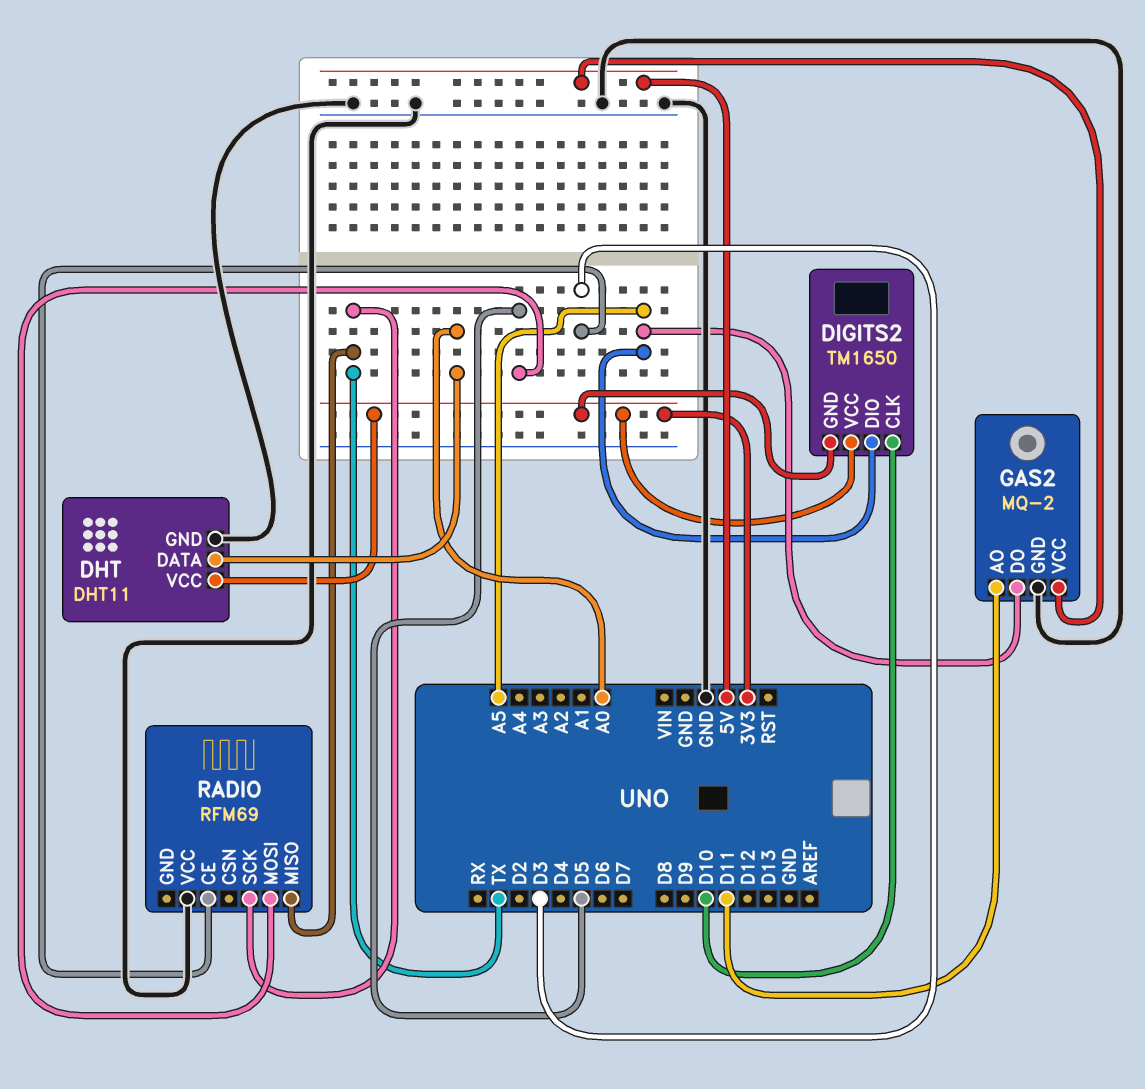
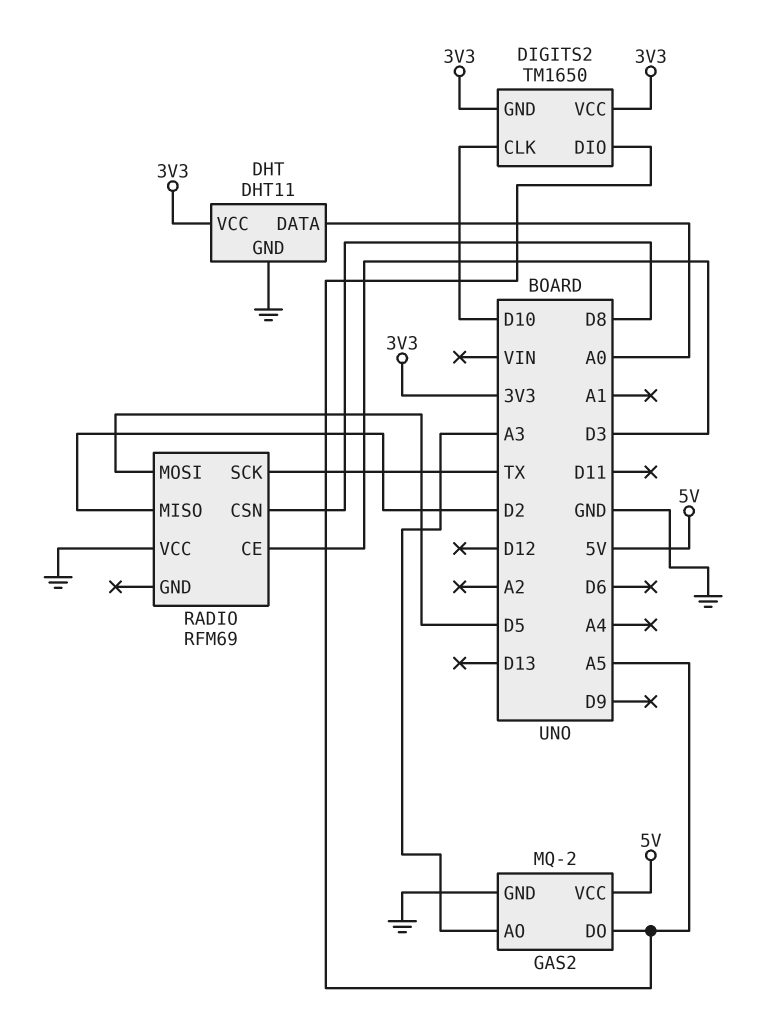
GAS2 pin AO: D11 -> A3
RADIO pin CSN: none -> D8
RADIO pin MISO: TX -> D2

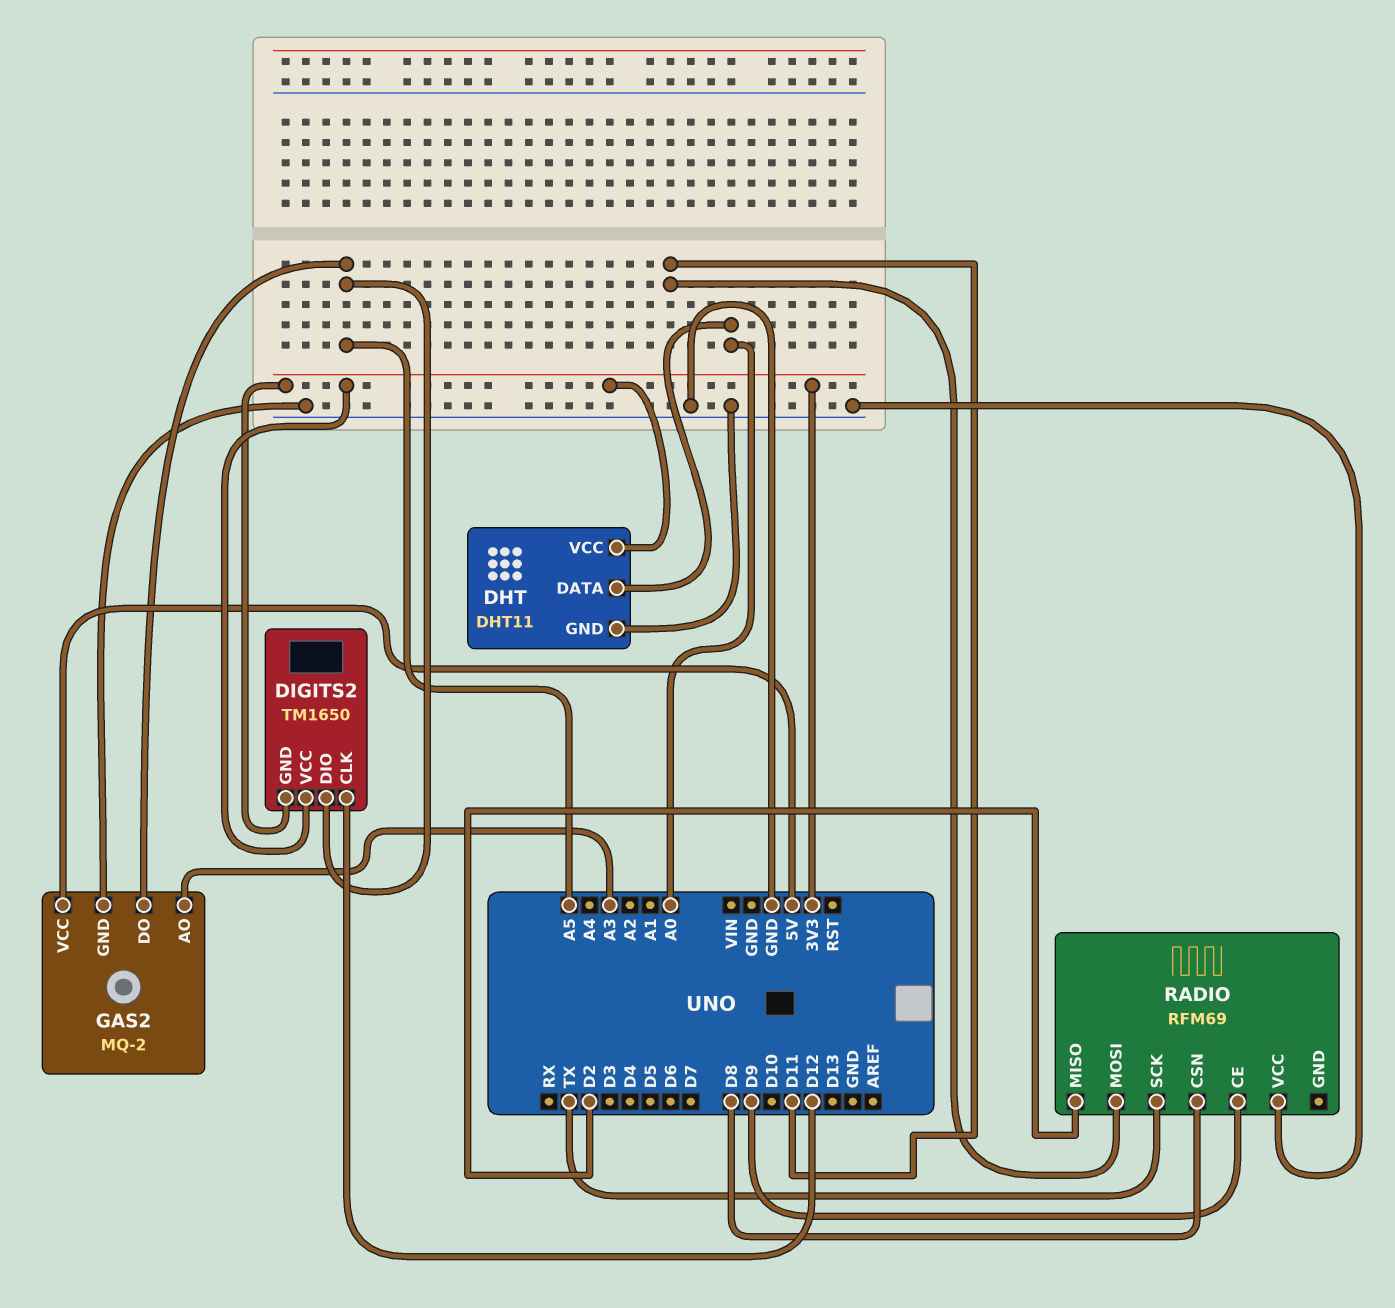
DIGITS2 pin CLK: D10 -> D12
RADIO pin CE: D3 -> D9
RADIO pin MOSI: D5 -> D11

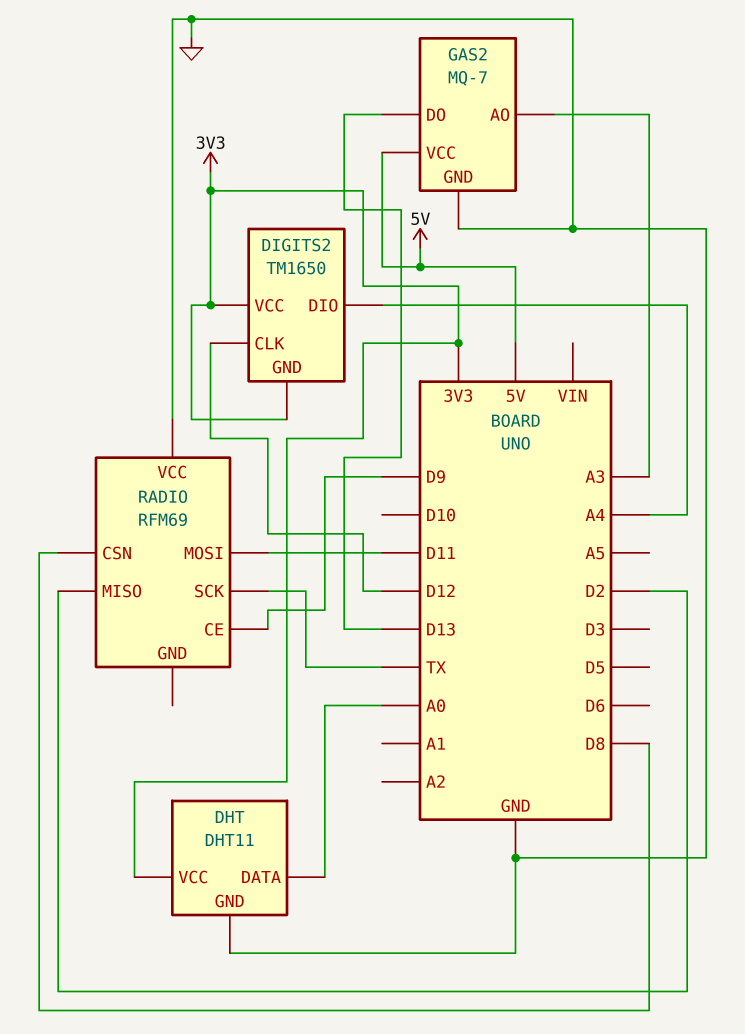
DIGITS2 pin DIO: A5 -> A4
GAS2: MQ-2 -> MQ-7
GAS2 pin DO: A5 -> D13

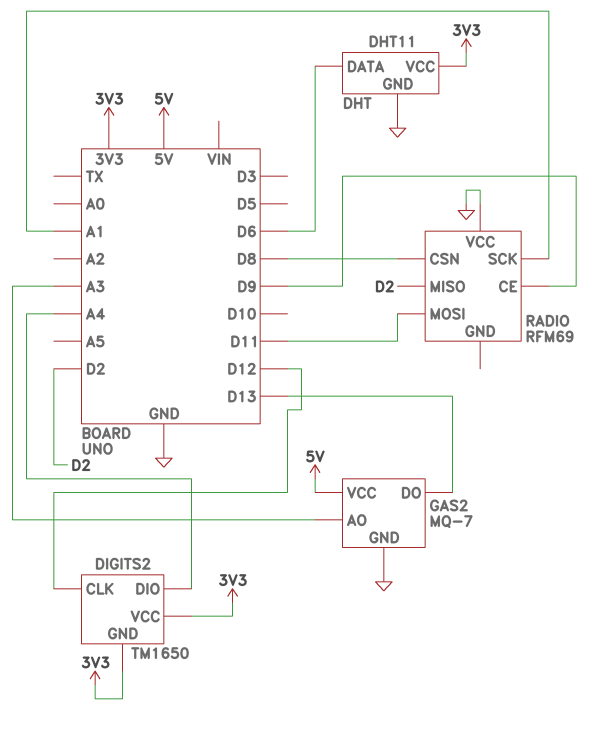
DHT pin DATA: A0 -> D6
RADIO pin SCK: TX -> A1

